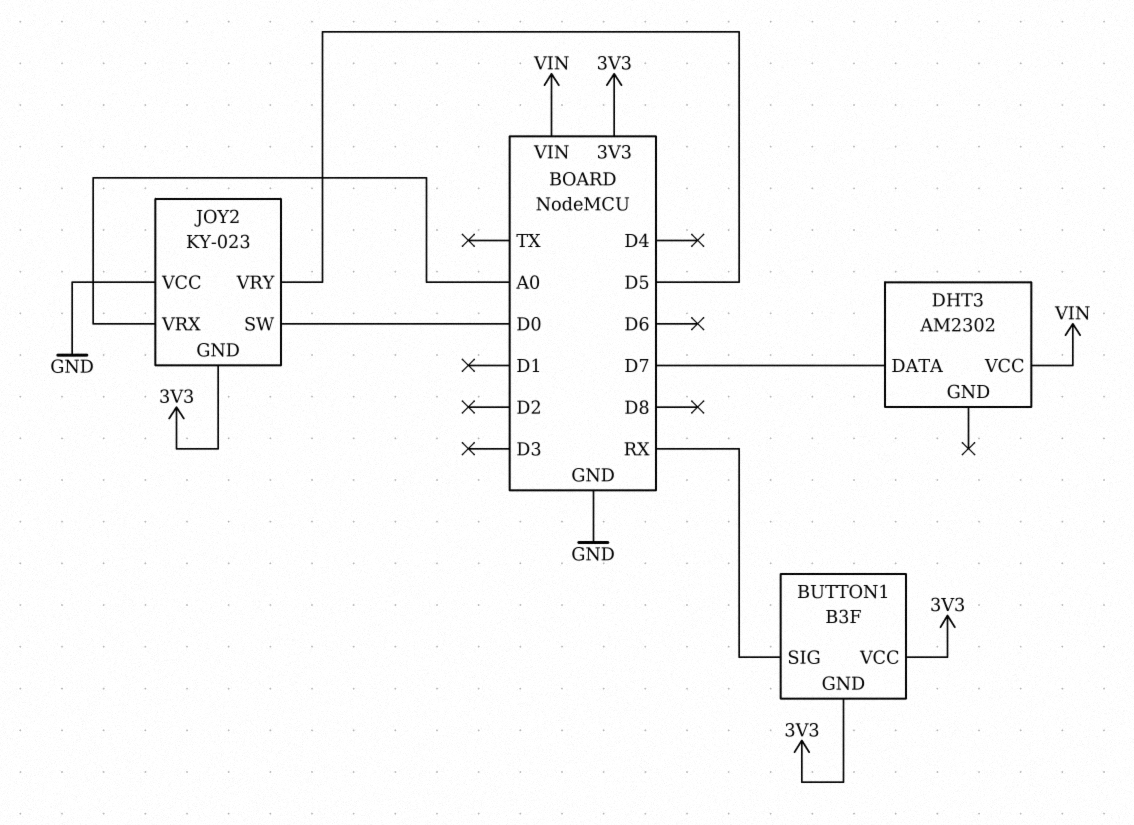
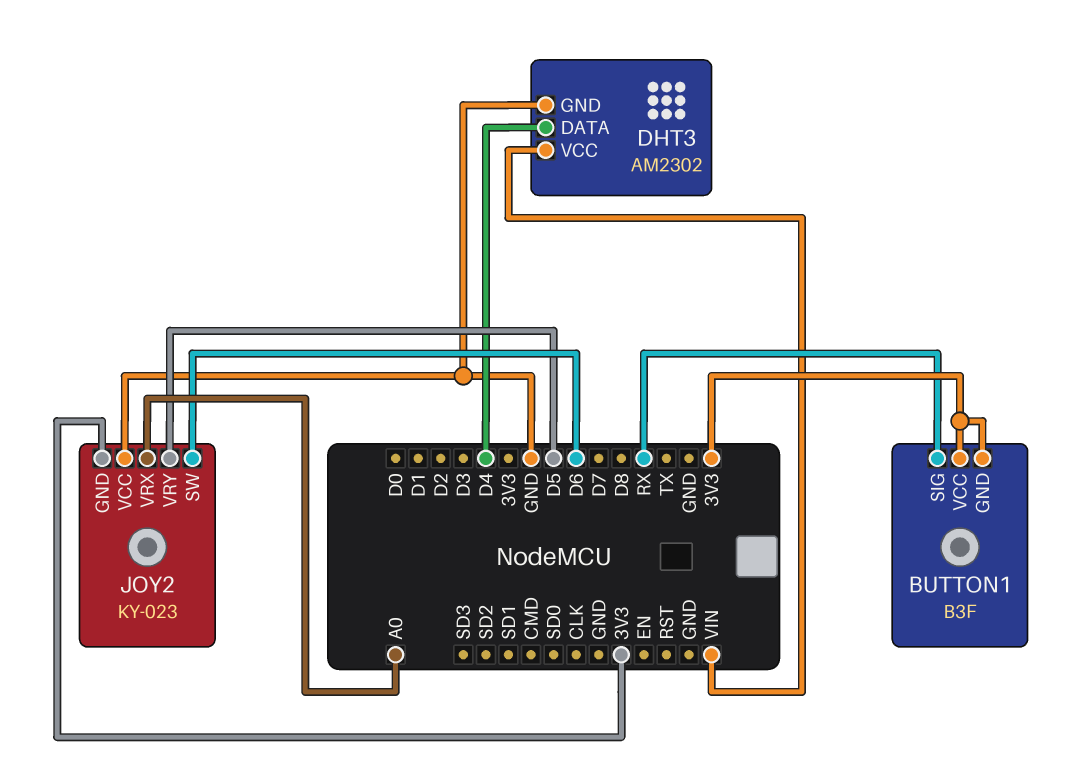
DHT3 pin DATA: D7 -> D4
DHT3 pin GND: none -> GND
JOY2 pin SW: D0 -> D6

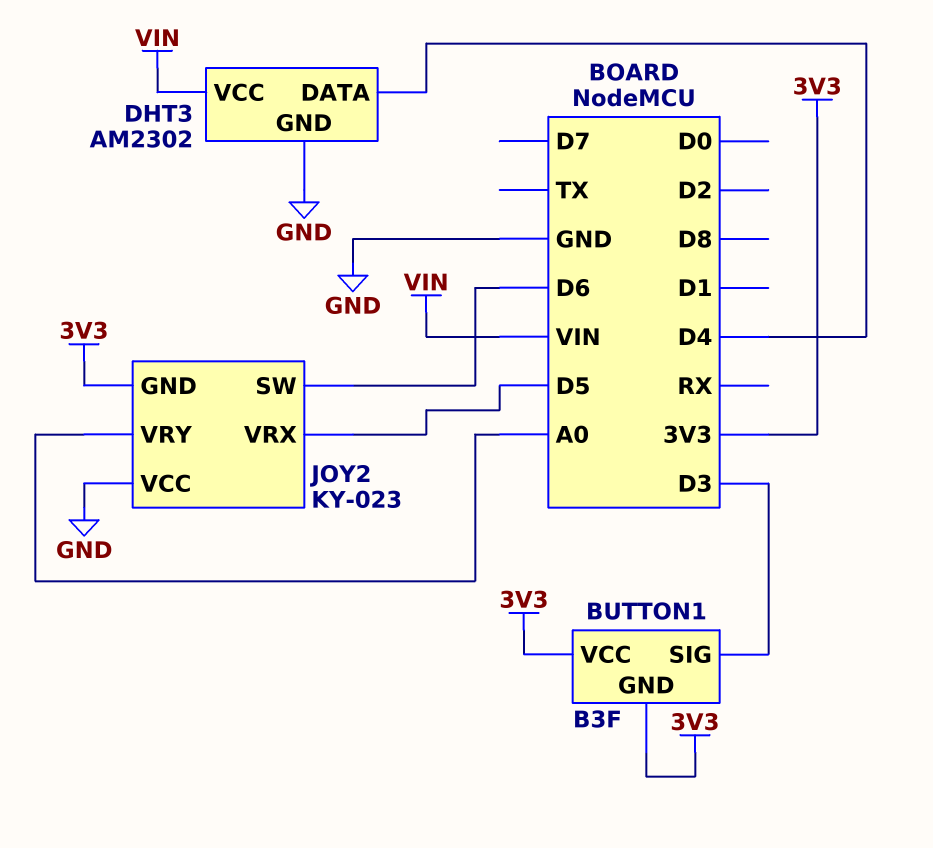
BUTTON1 pin SIG: RX -> D3
JOY2 pin VRX: A0 -> D5
JOY2 pin VRY: D5 -> A0

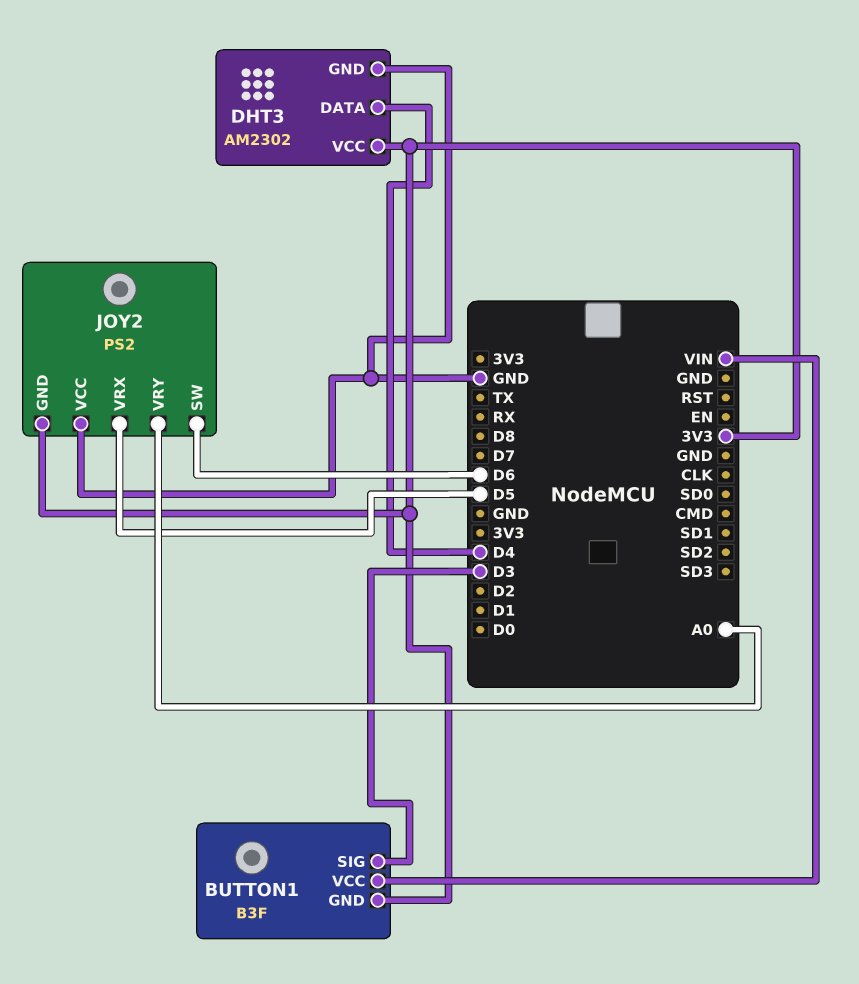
BUTTON1 pin VCC: 3V3 -> VIN
DHT3 pin VCC: VIN -> 3V3
JOY2: KY-023 -> PS2

